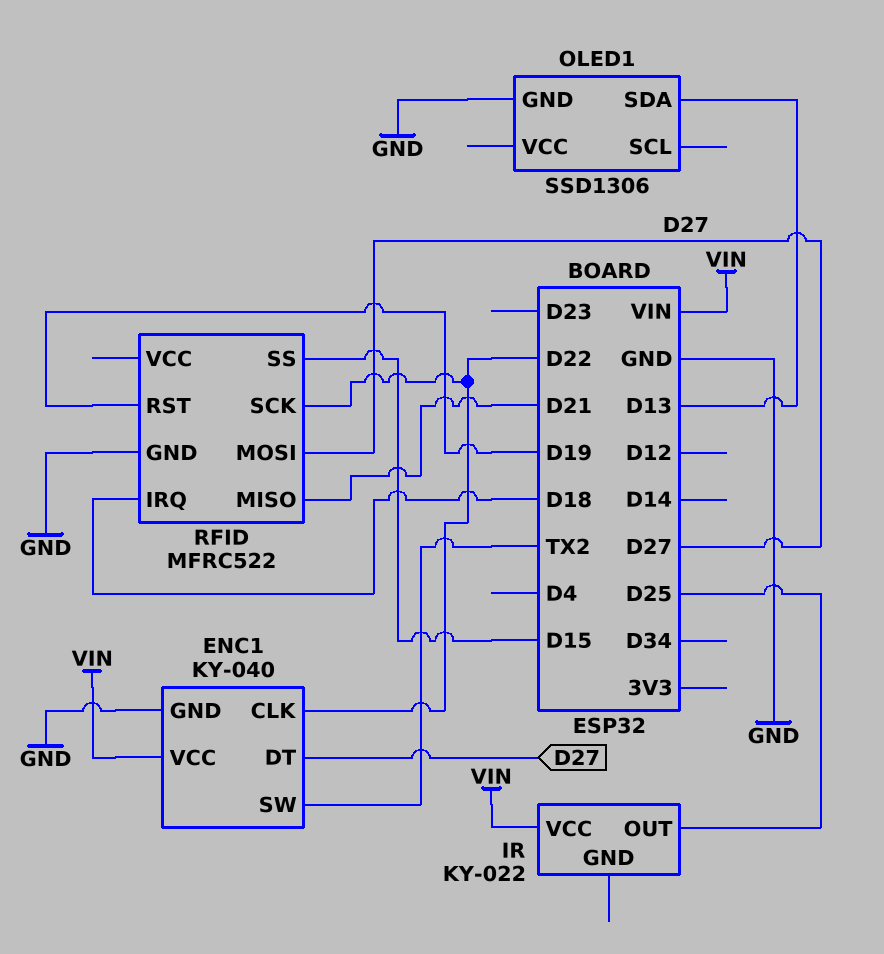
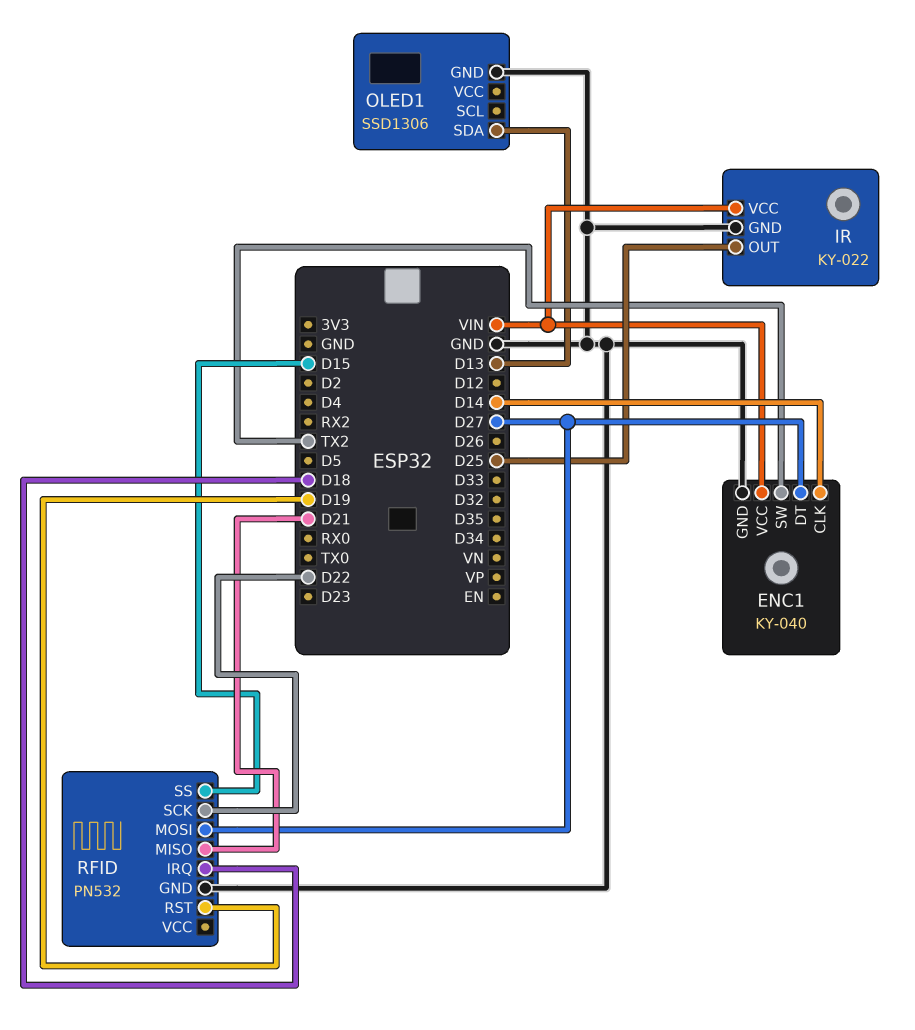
ENC1 pin CLK: D22 -> D14
IR pin GND: none -> GND
RFID: MFRC522 -> PN532

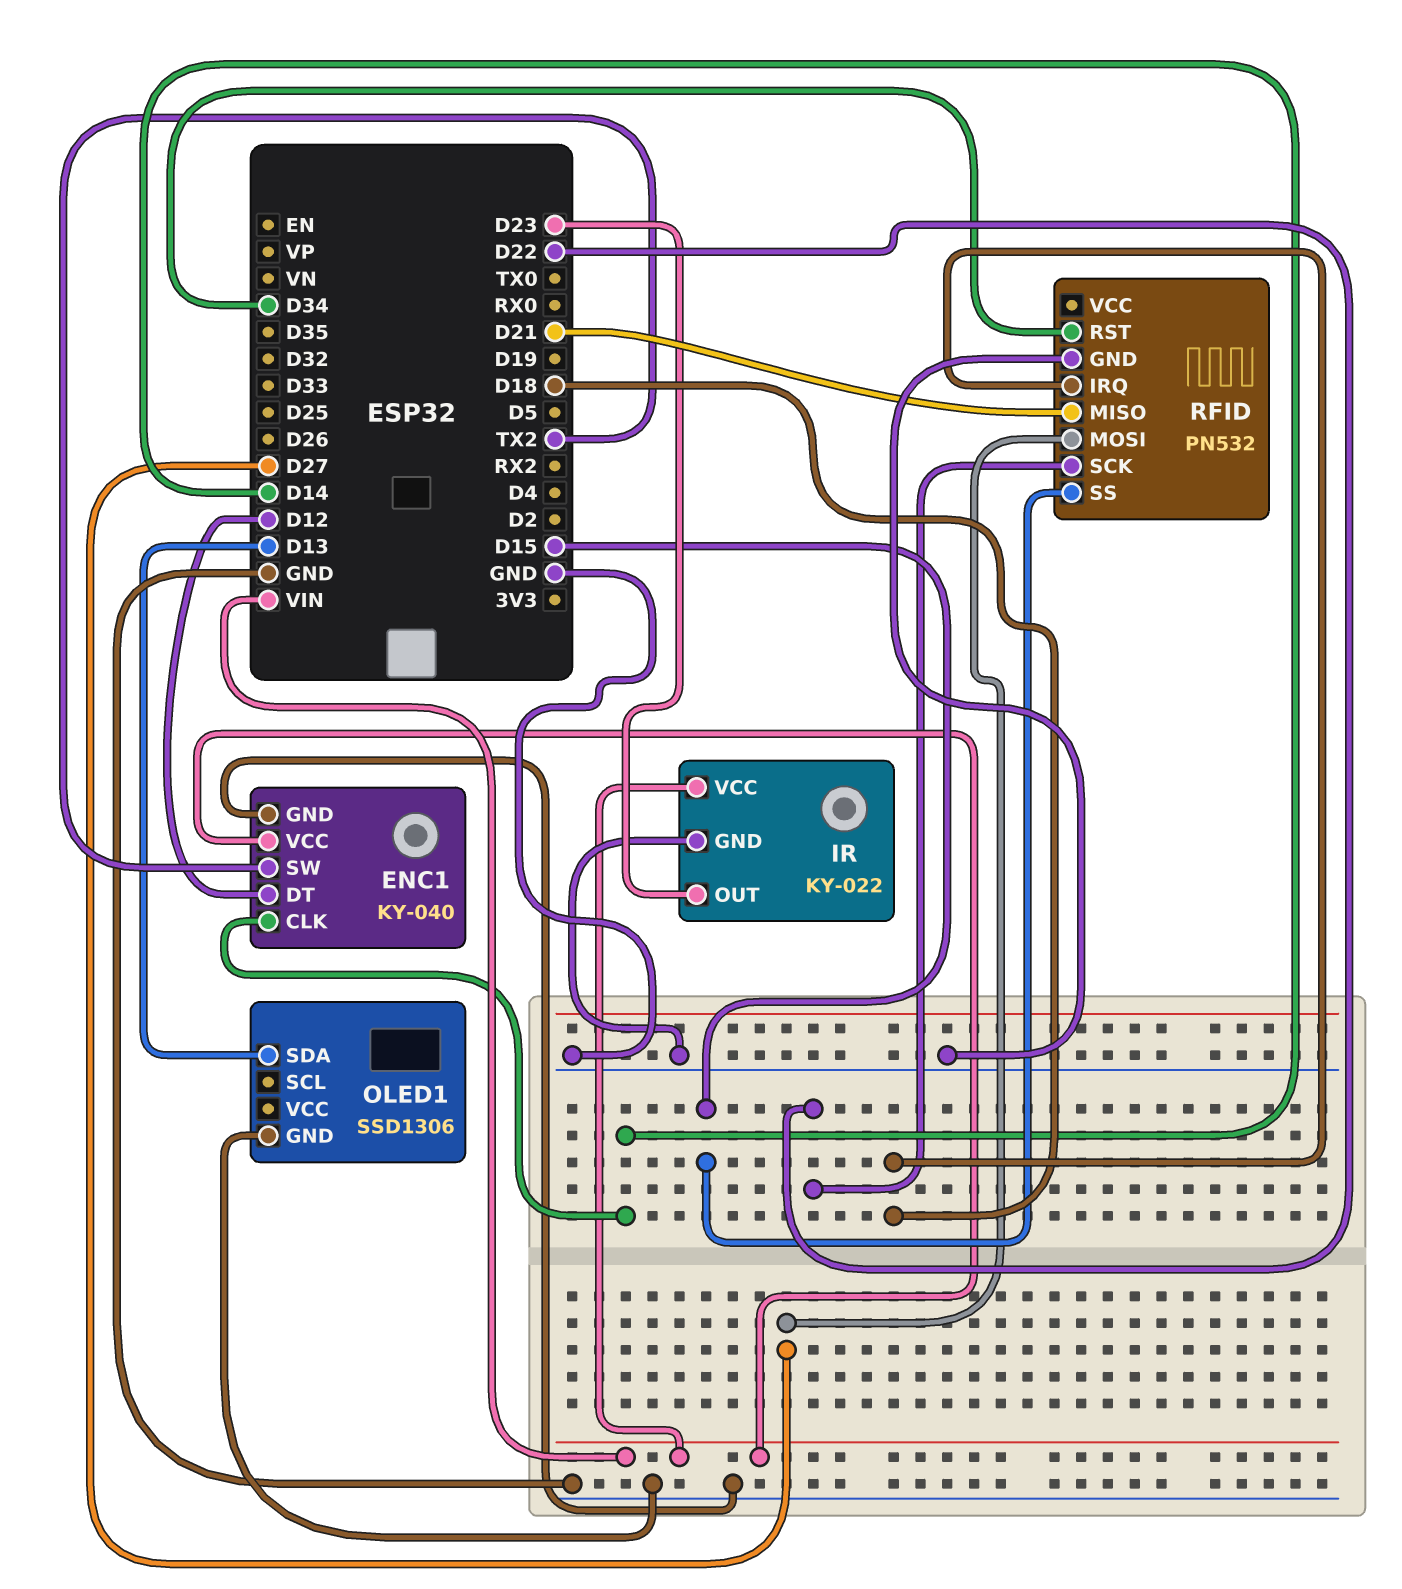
ENC1 pin DT: D27 -> D12
IR pin OUT: D25 -> D23
RFID pin RST: D19 -> D34

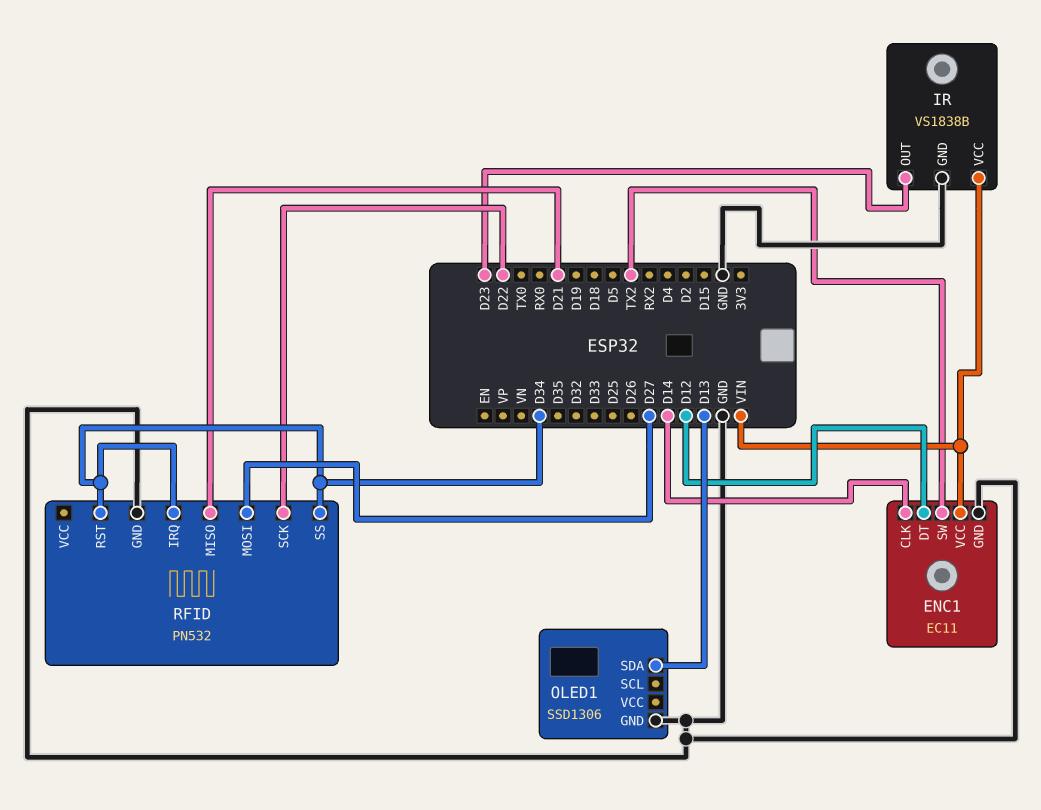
ENC1: KY-040 -> EC11
IR: KY-022 -> VS1838B
RFID pin IRQ: D18 -> D34
RFID pin SS: D15 -> D34

